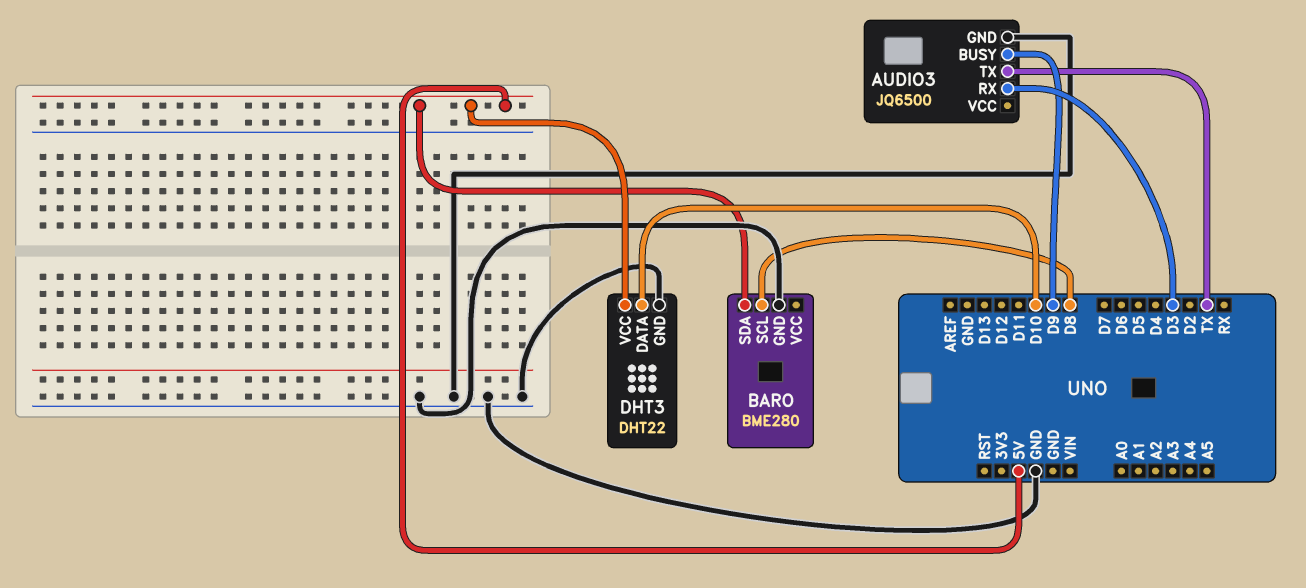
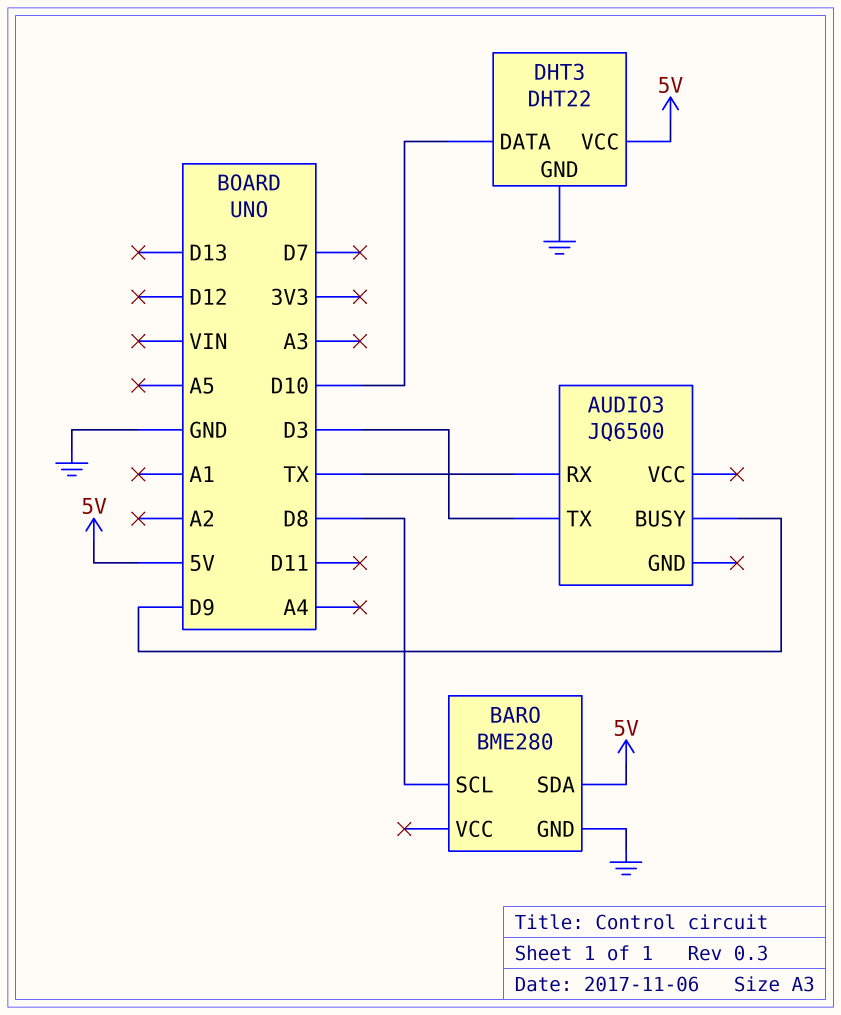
AUDIO3 pin GND: GND -> none
AUDIO3 pin RX: D3 -> TX
AUDIO3 pin TX: TX -> D3

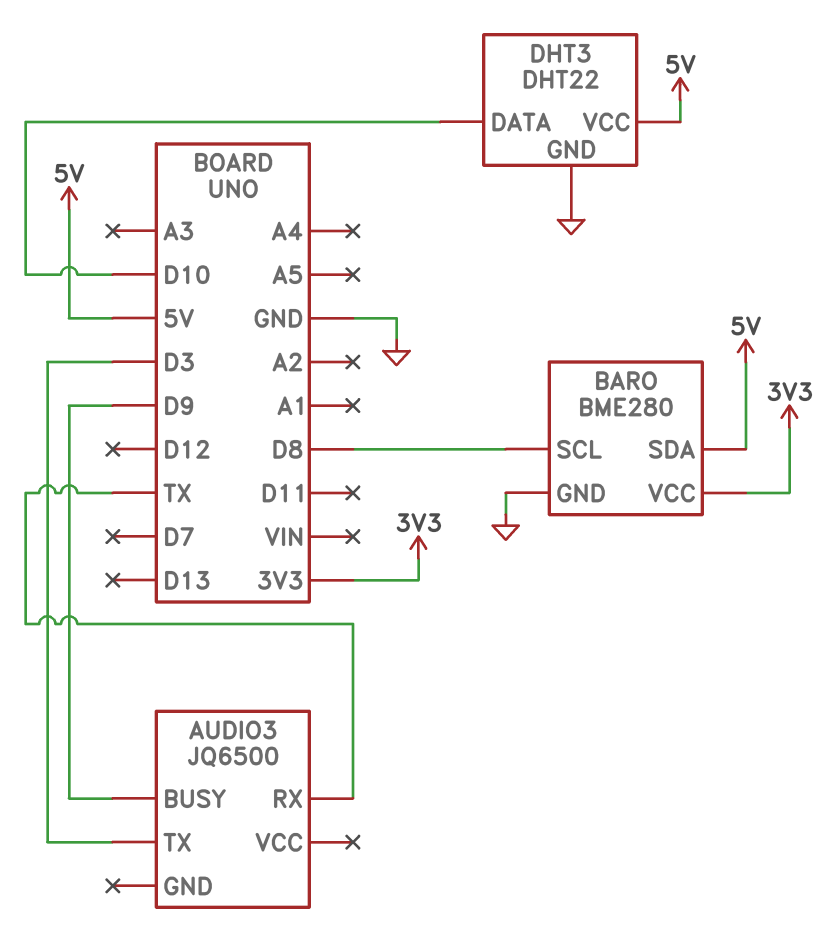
BARO pin VCC: none -> 3V3

